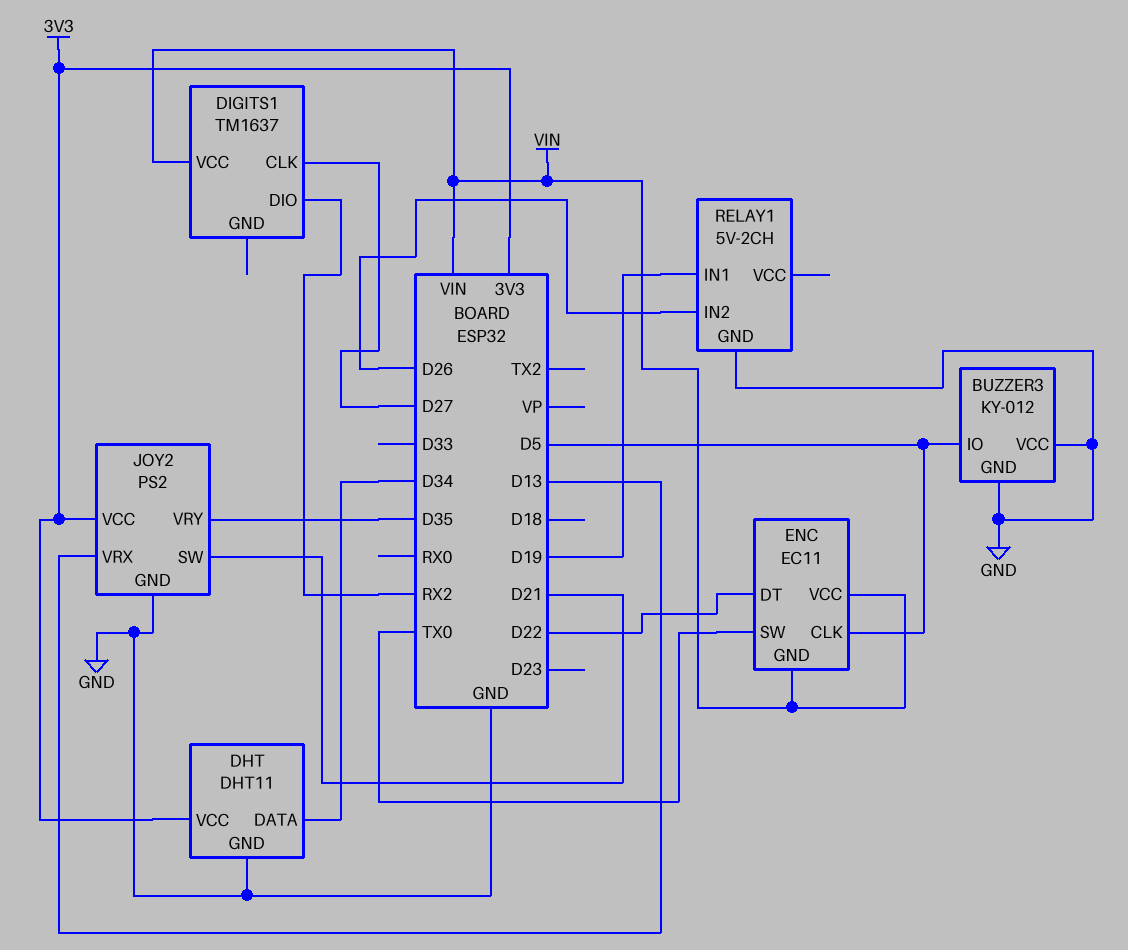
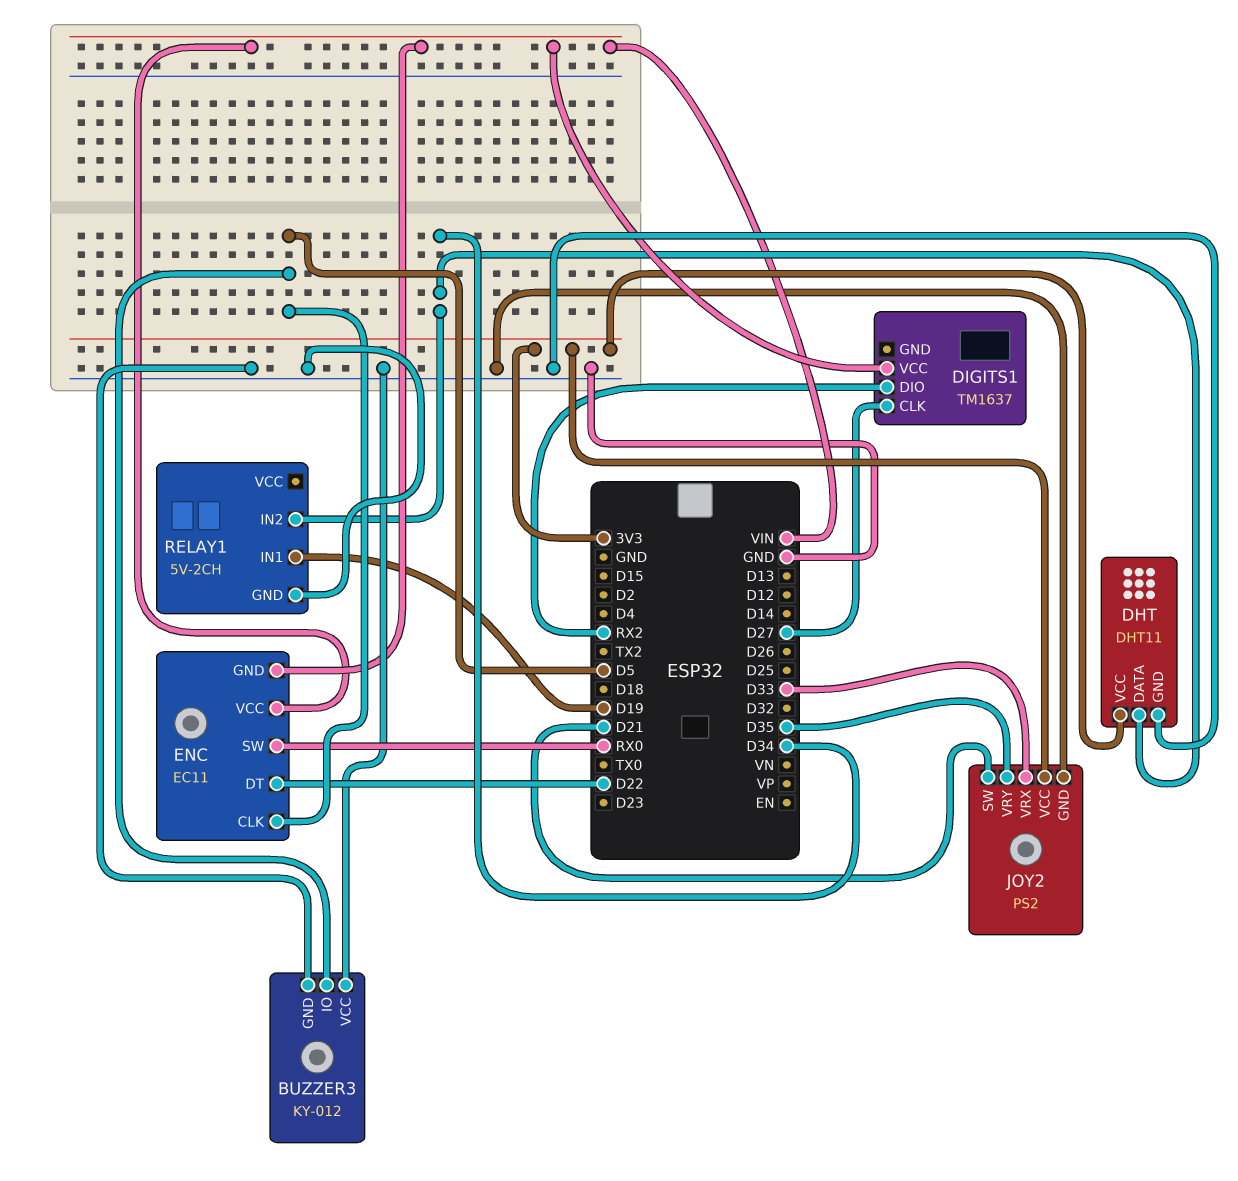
ENC pin SW: TX0 -> RX0
JOY2 pin VRX: D13 -> D33
RELAY1 pin IN2: D26 -> D34

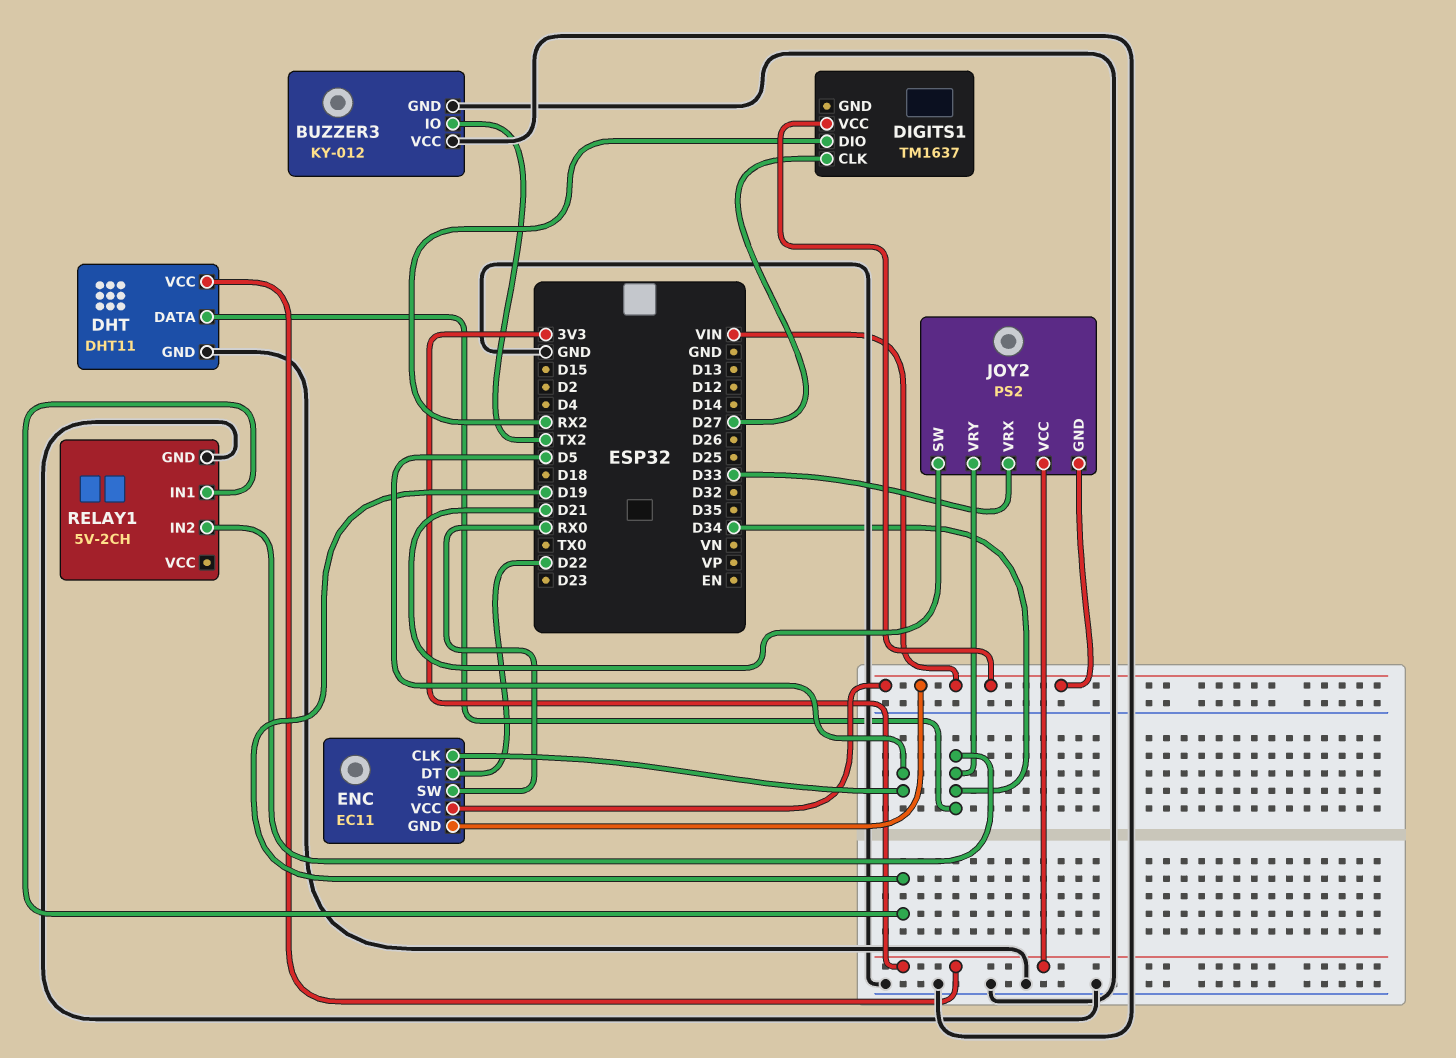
BUZZER3 pin IO: D5 -> TX2
JOY2 pin GND: GND -> VIN
JOY2 pin VRY: D35 -> D34

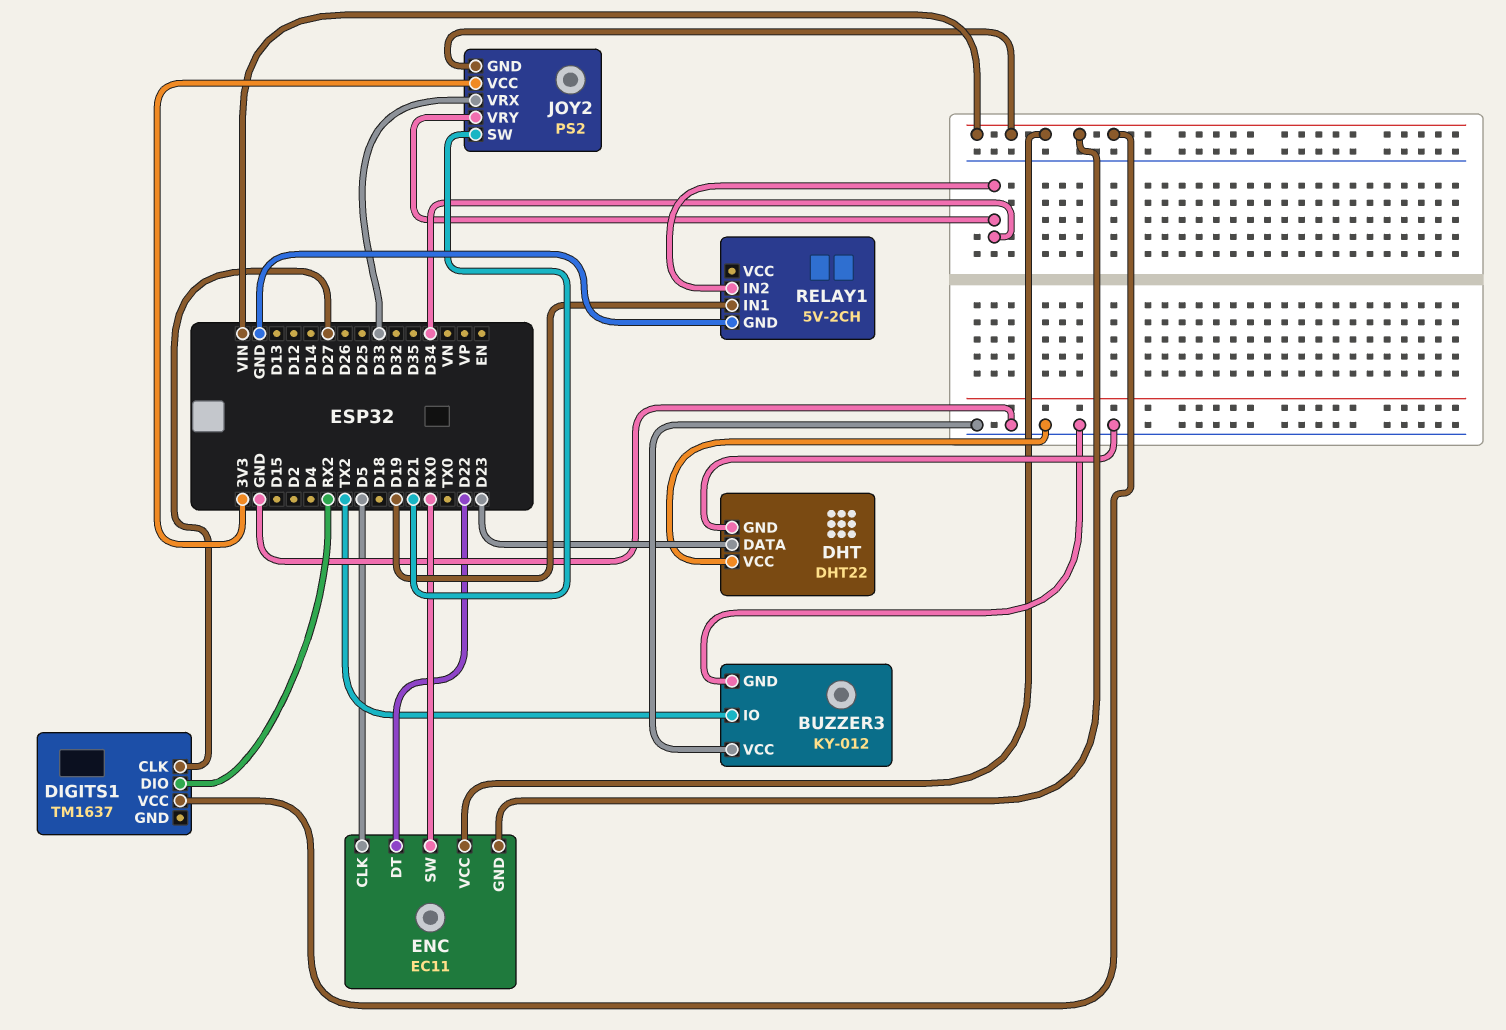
DHT: DHT11 -> DHT22
DHT pin DATA: D34 -> D23
DHT pin VCC: 3V3 -> GND

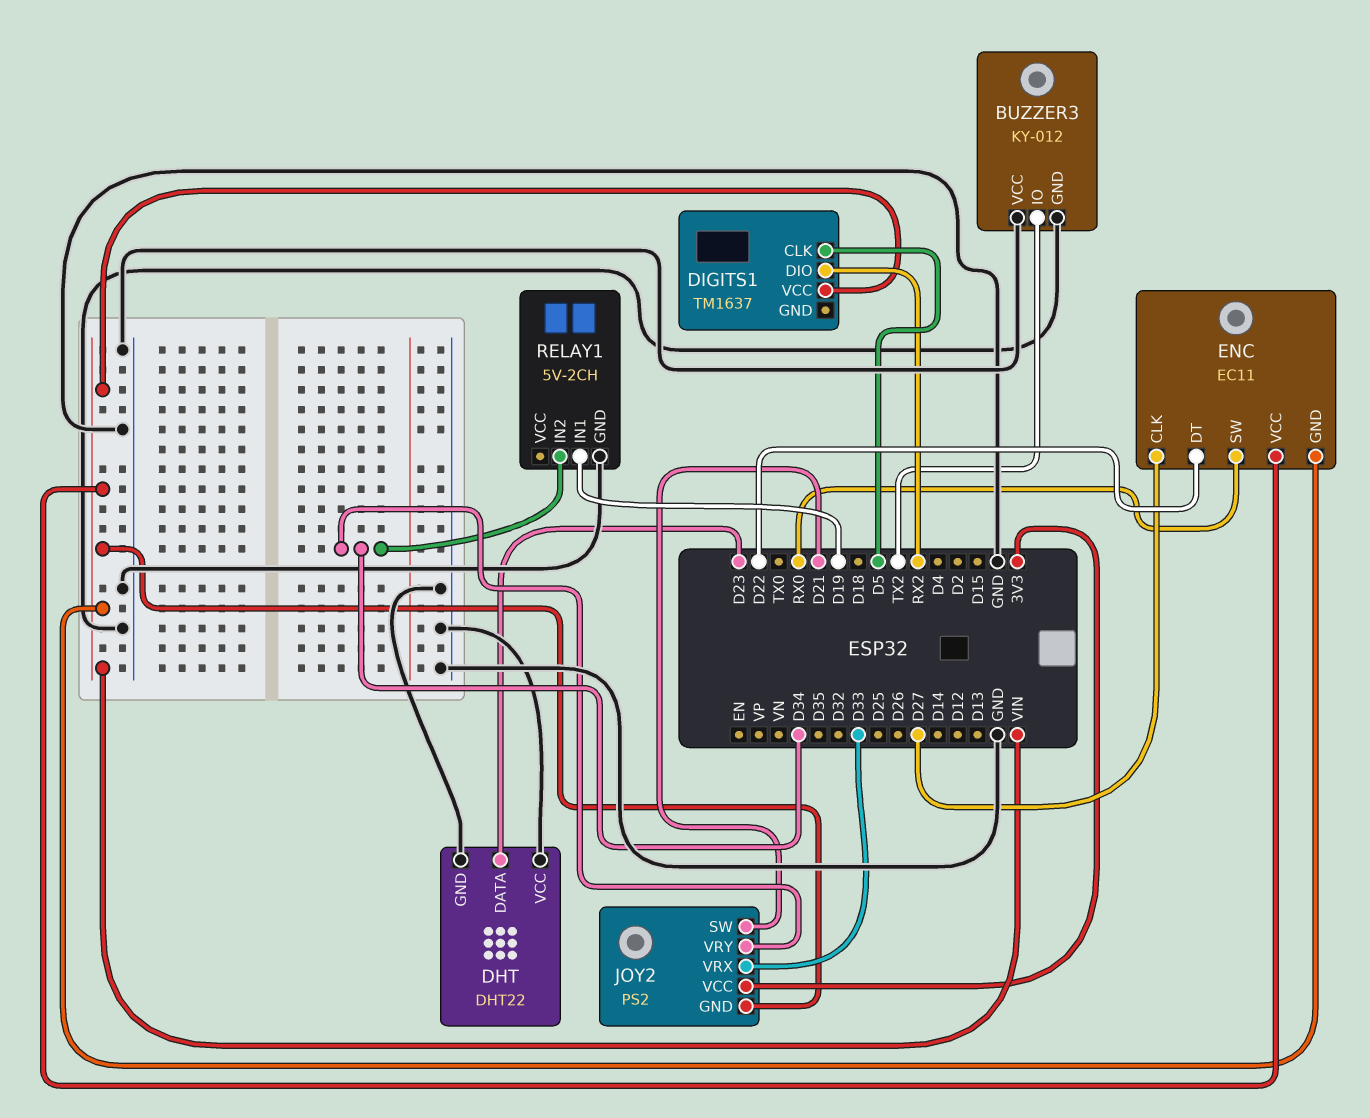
DIGITS1 pin CLK: D27 -> D5
ENC pin CLK: D5 -> D27

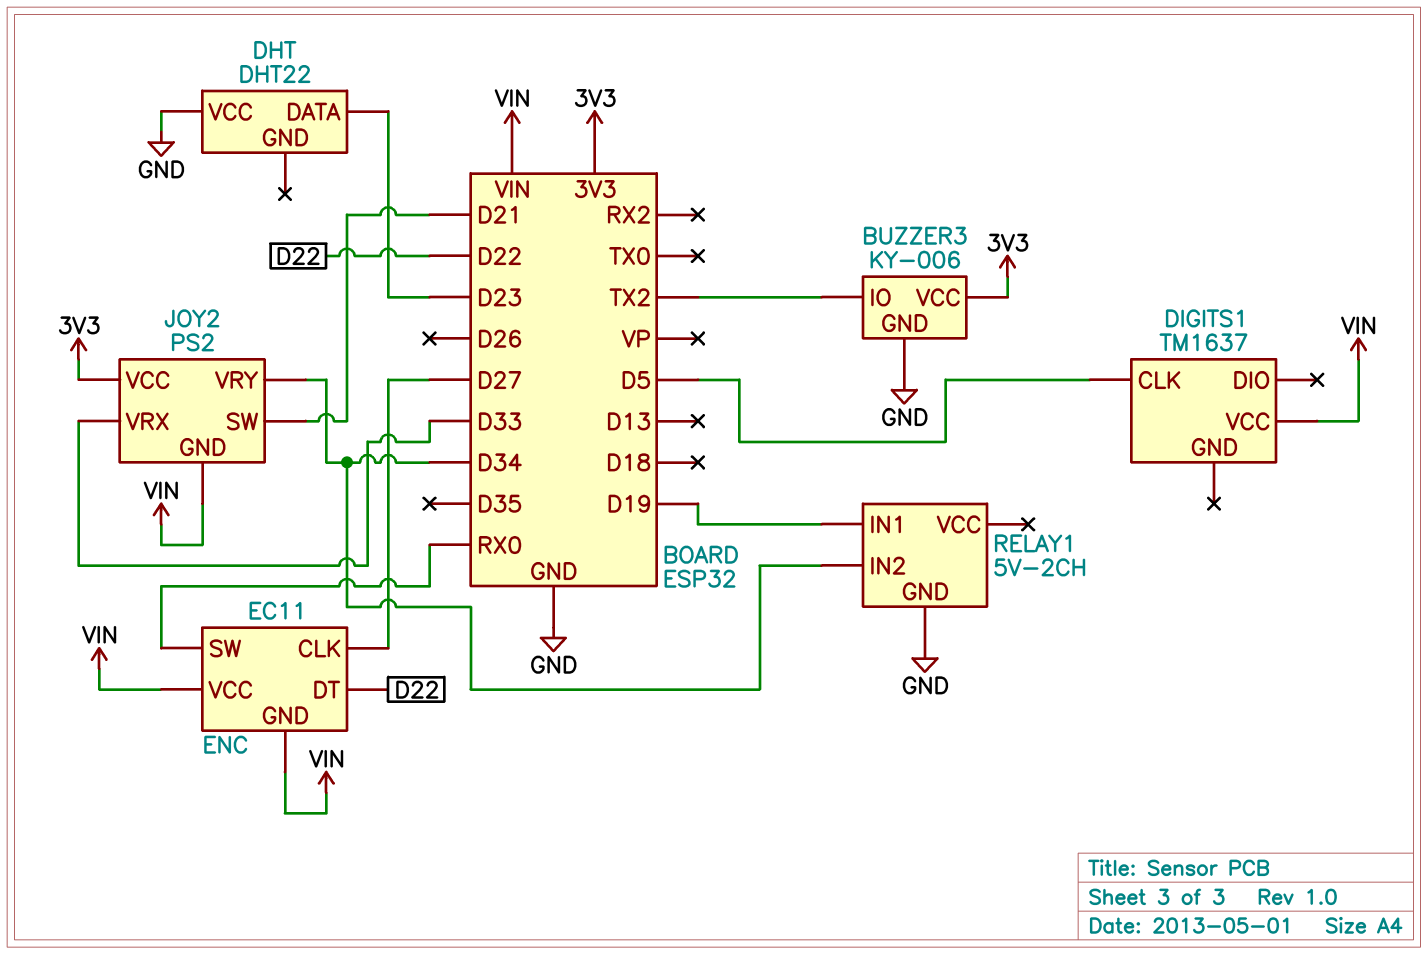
BUZZER3: KY-012 -> KY-006
BUZZER3 pin VCC: GND -> 3V3
DHT pin GND: GND -> none
DIGITS1 pin DIO: RX2 -> none

